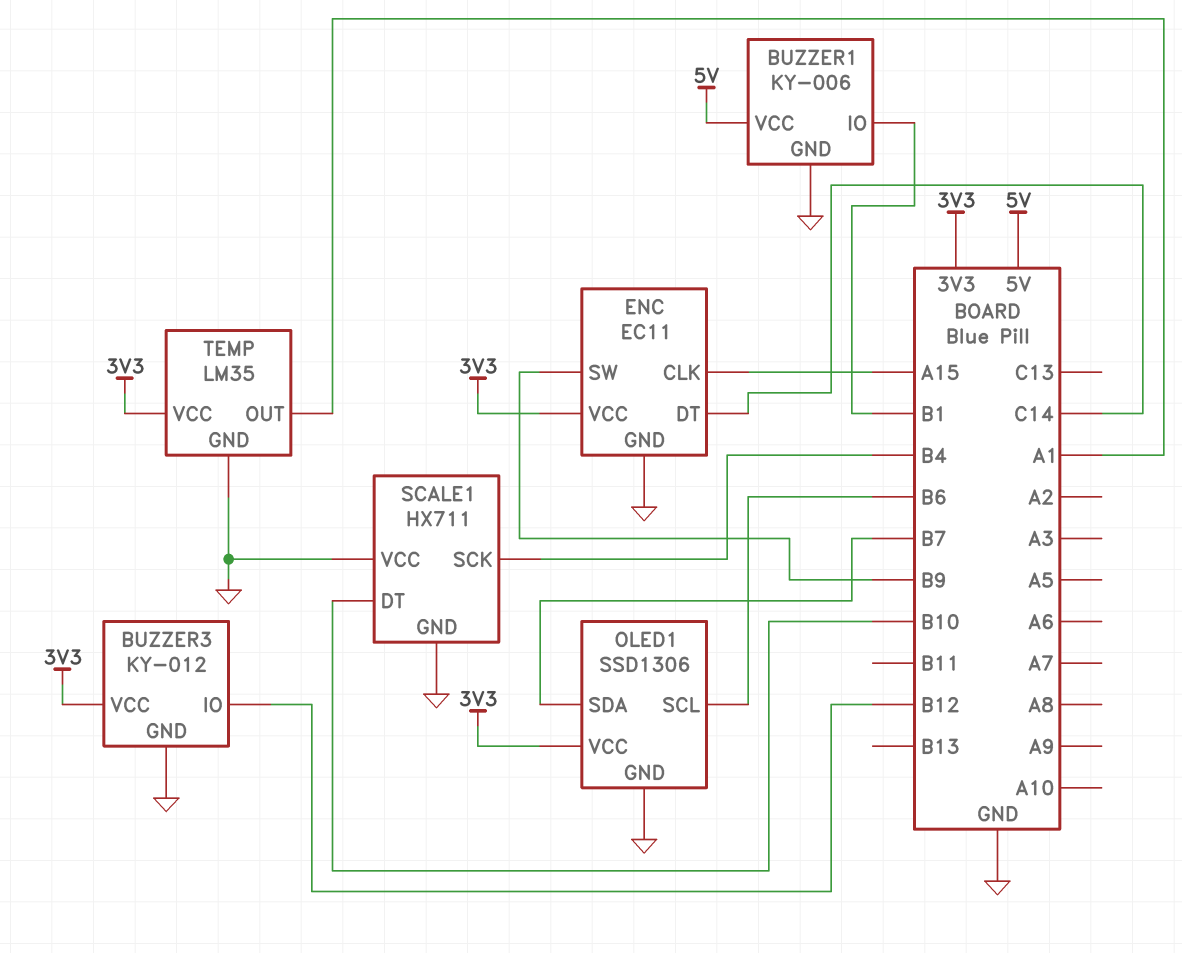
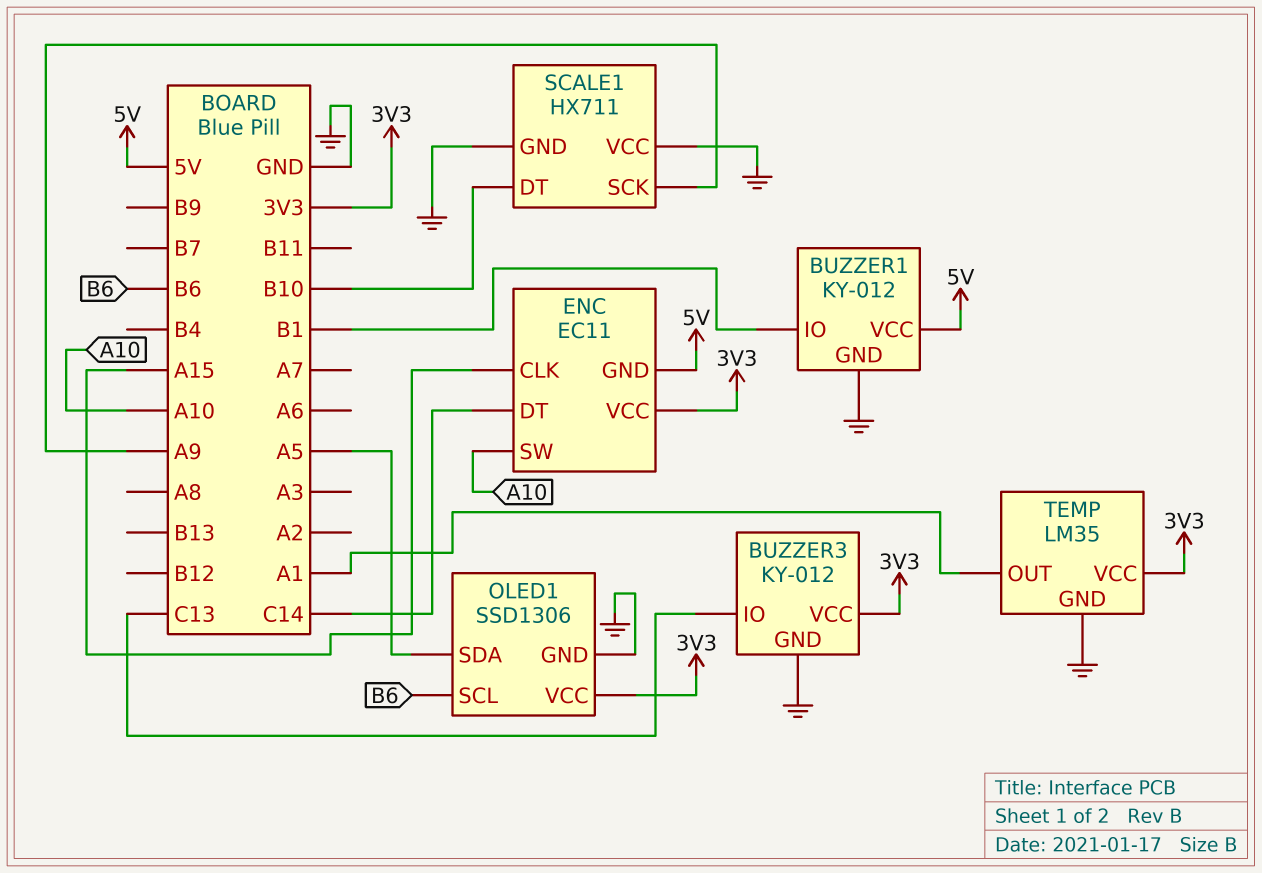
BUZZER1: KY-006 -> KY-012
BUZZER3 pin IO: B12 -> C13
ENC pin GND: GND -> 5V
ENC pin SW: B9 -> A10
OLED1 pin SDA: B7 -> A5
SCALE1 pin SCK: B4 -> A9

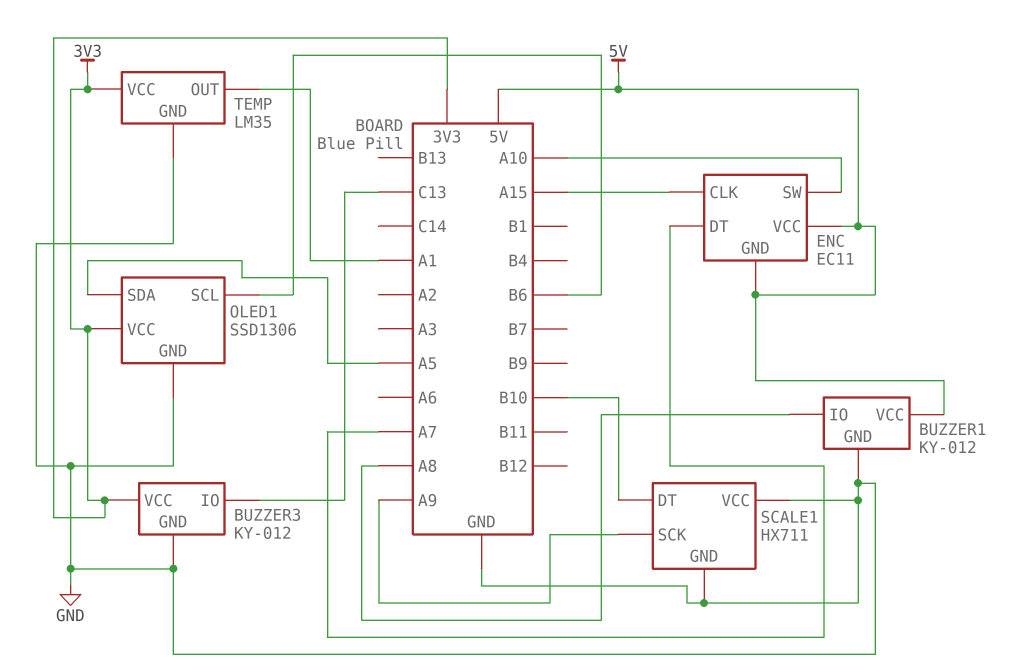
BUZZER1 pin IO: B1 -> A8
ENC pin DT: C14 -> A7
ENC pin VCC: 3V3 -> 5V

